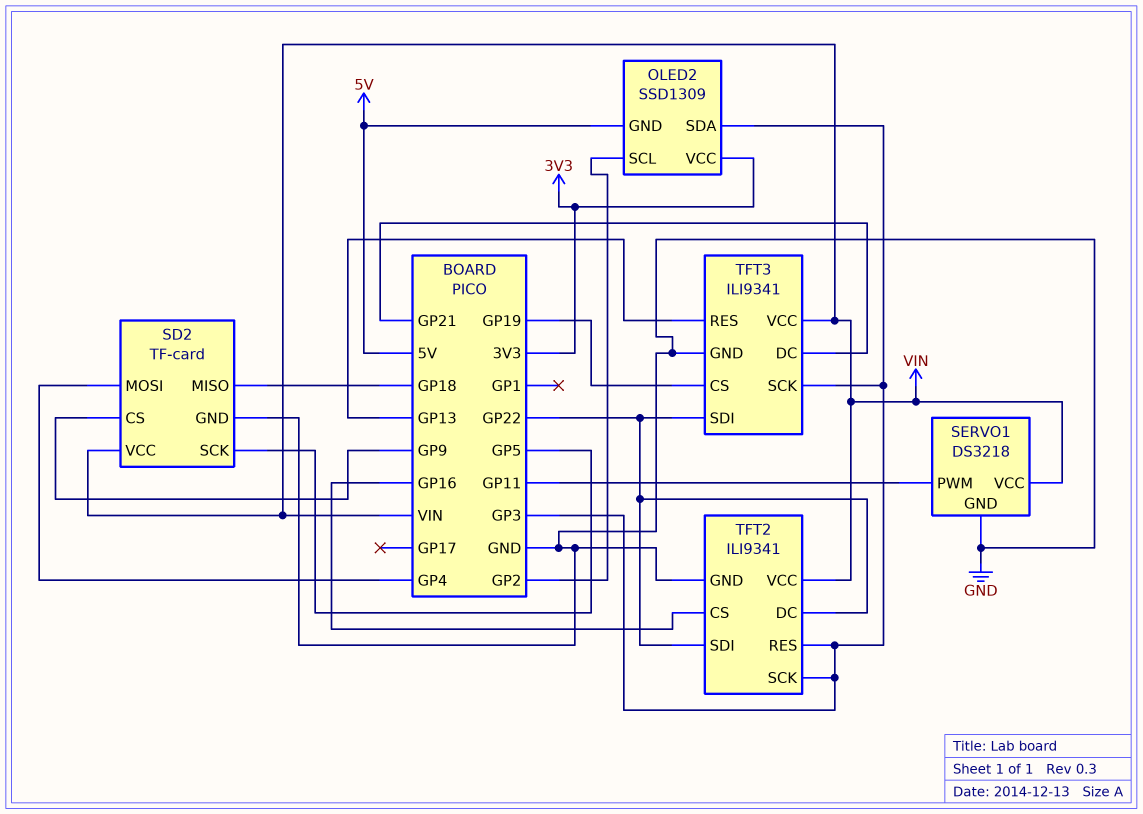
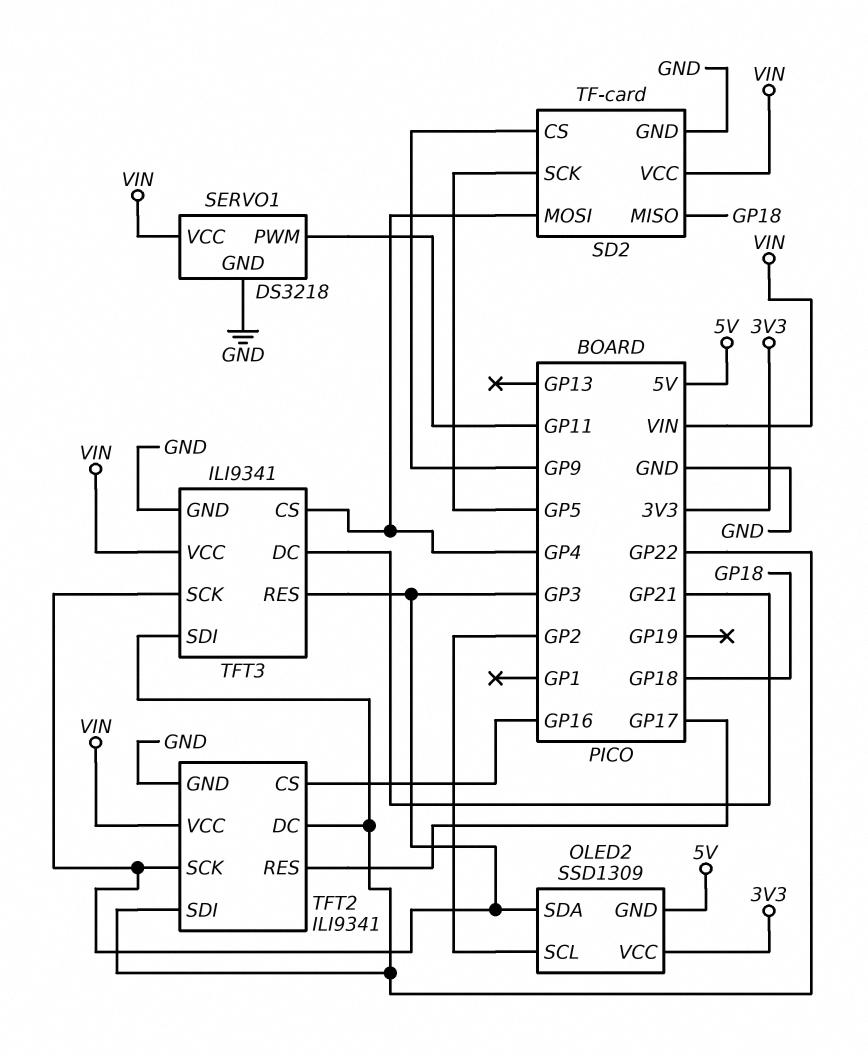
TFT2 pin RES: GP3 -> GP17
TFT3 pin CS: GP19 -> GP4
TFT3 pin RES: GP13 -> GP3

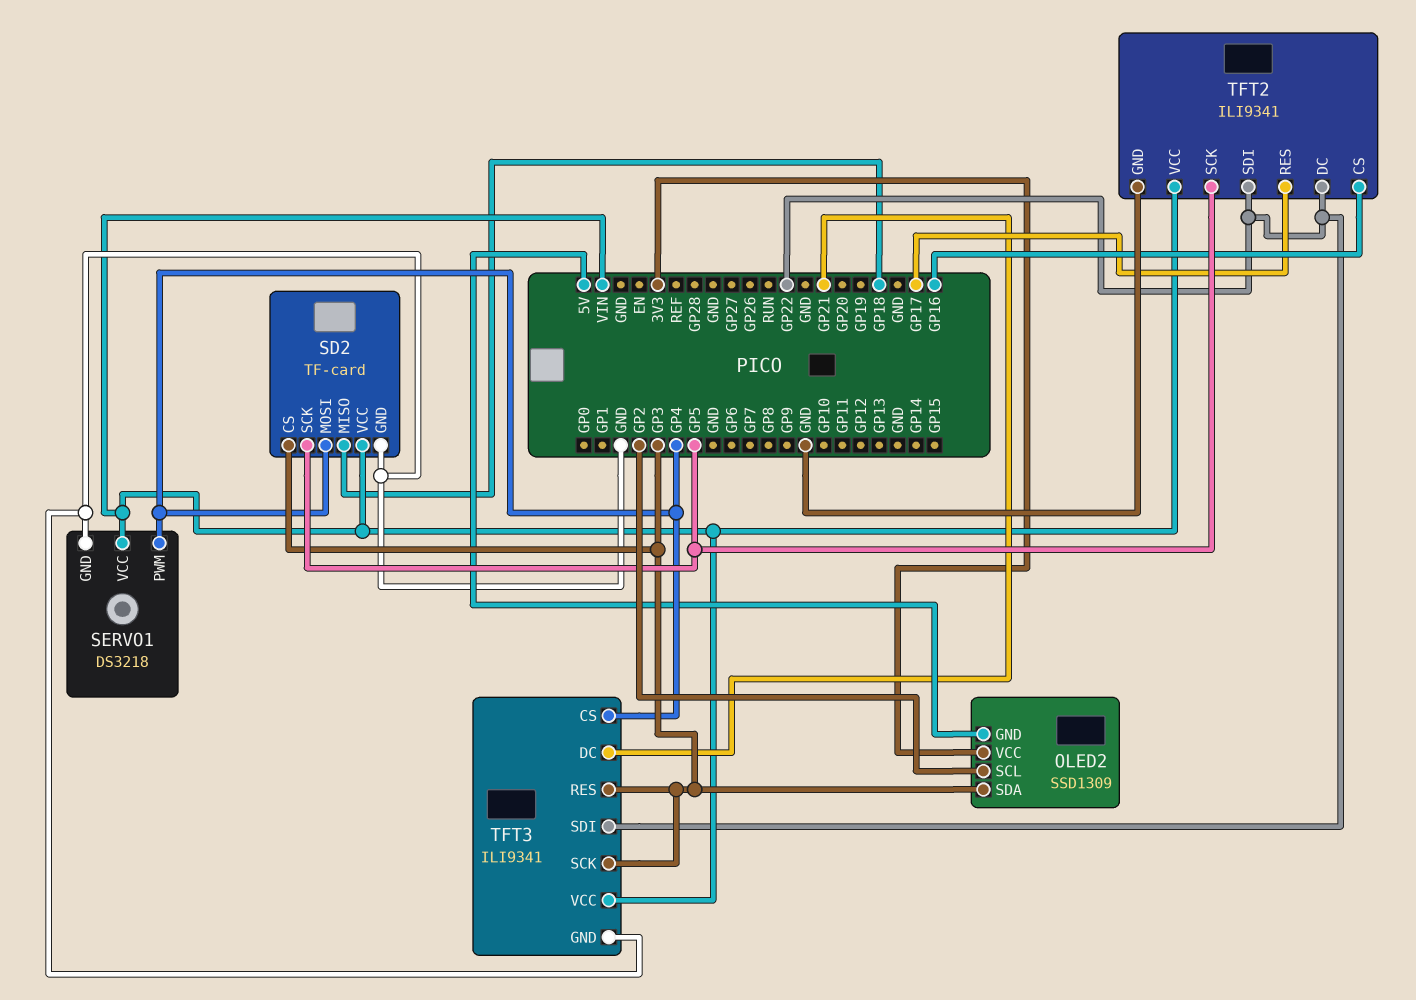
SD2 pin CS: GP9 -> GP3
SERVO1 pin PWM: GP11 -> GP4
TFT2 pin SCK: GP3 -> GP5

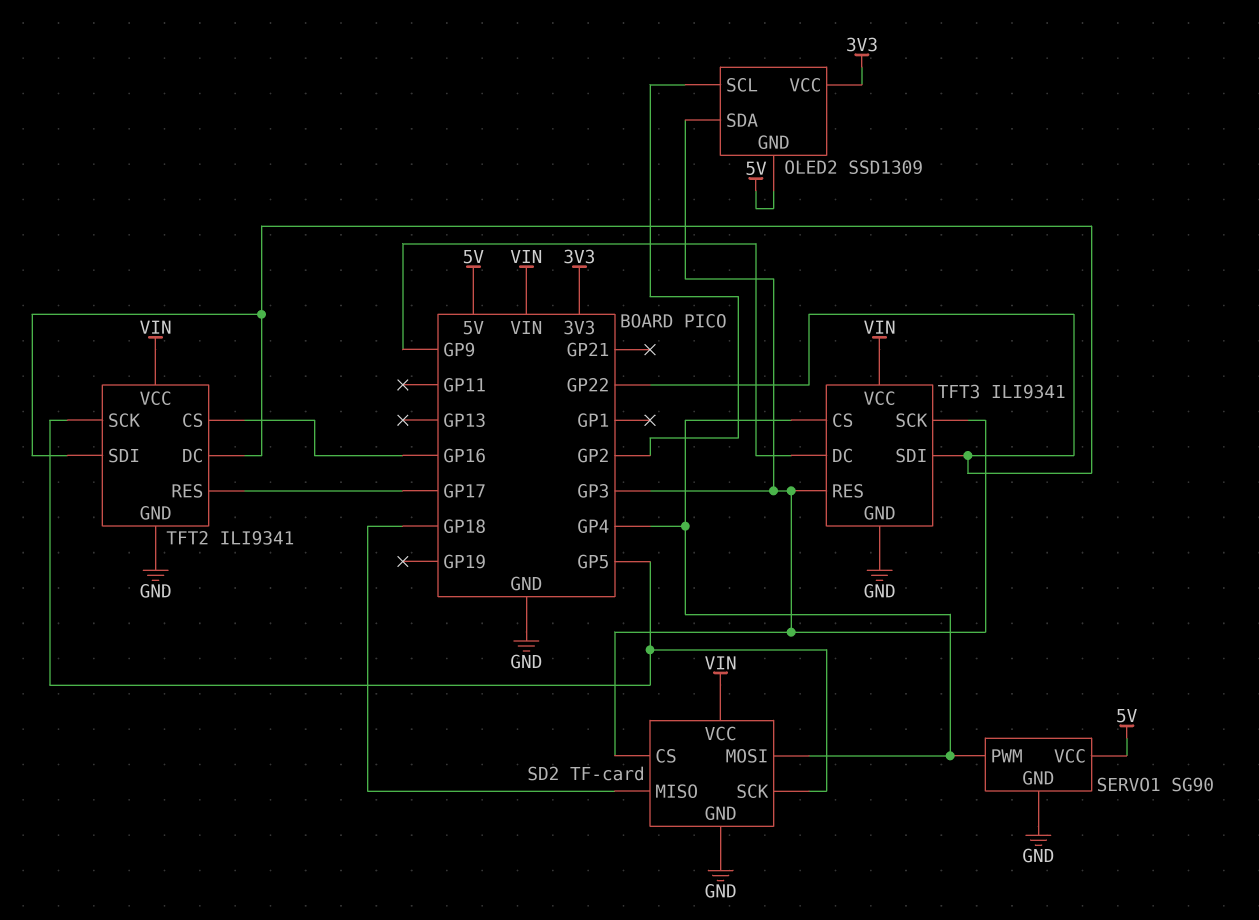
SERVO1: DS3218 -> SG90
SERVO1 pin VCC: VIN -> 5V
TFT3 pin DC: GP21 -> GP9

